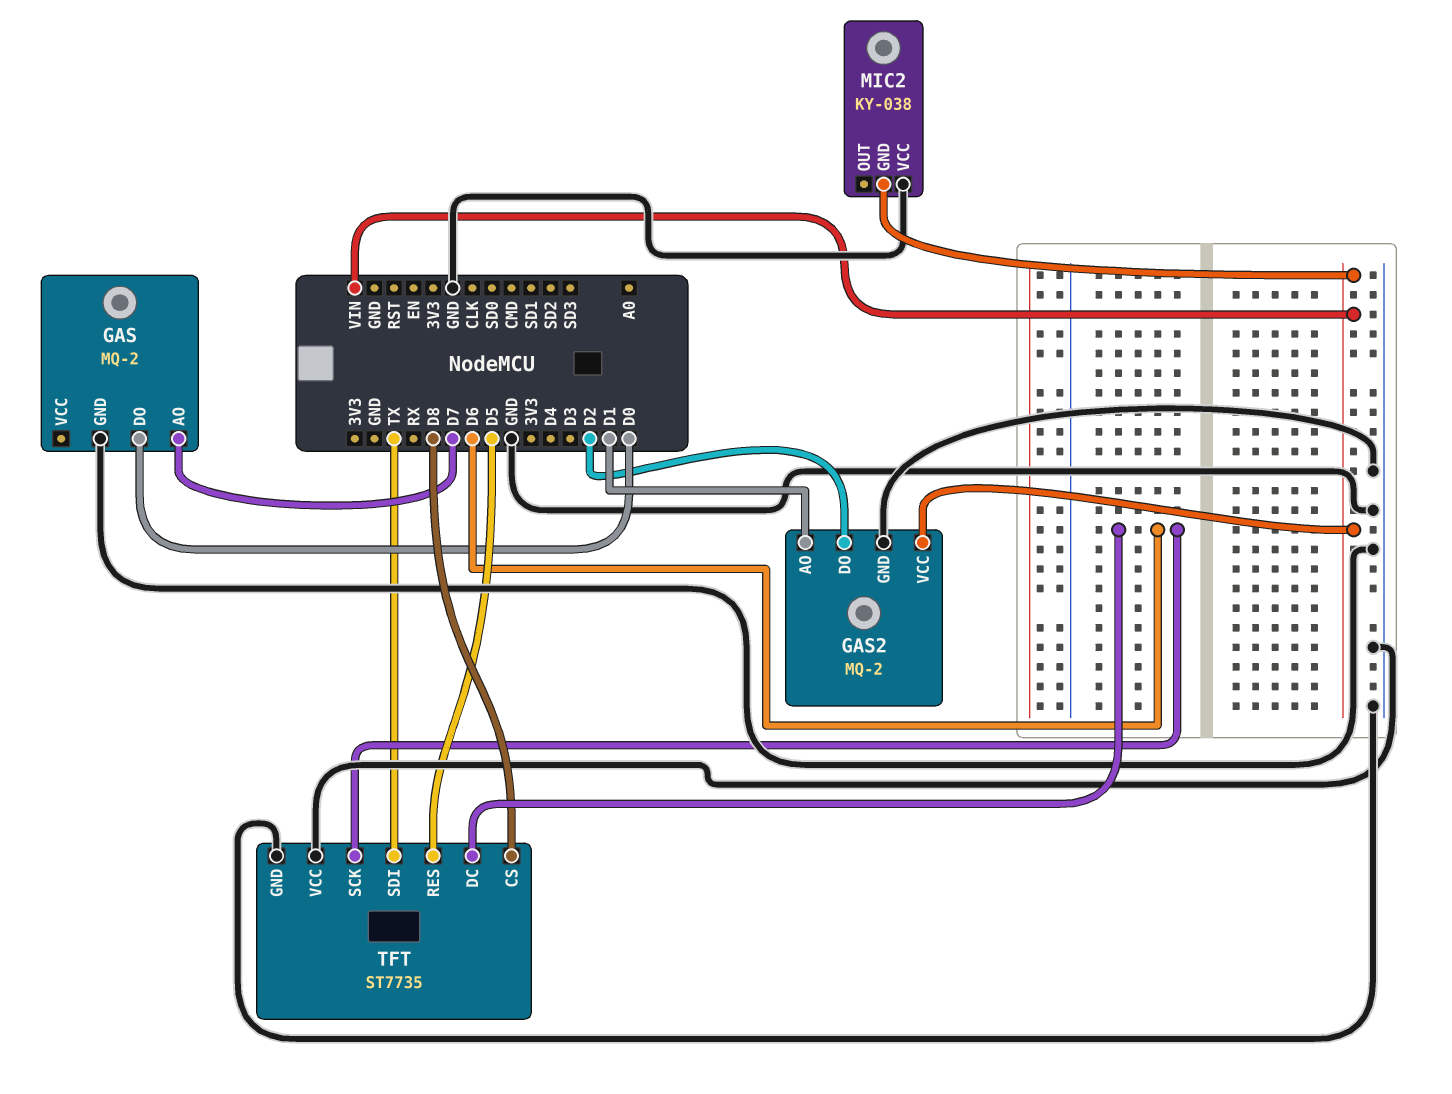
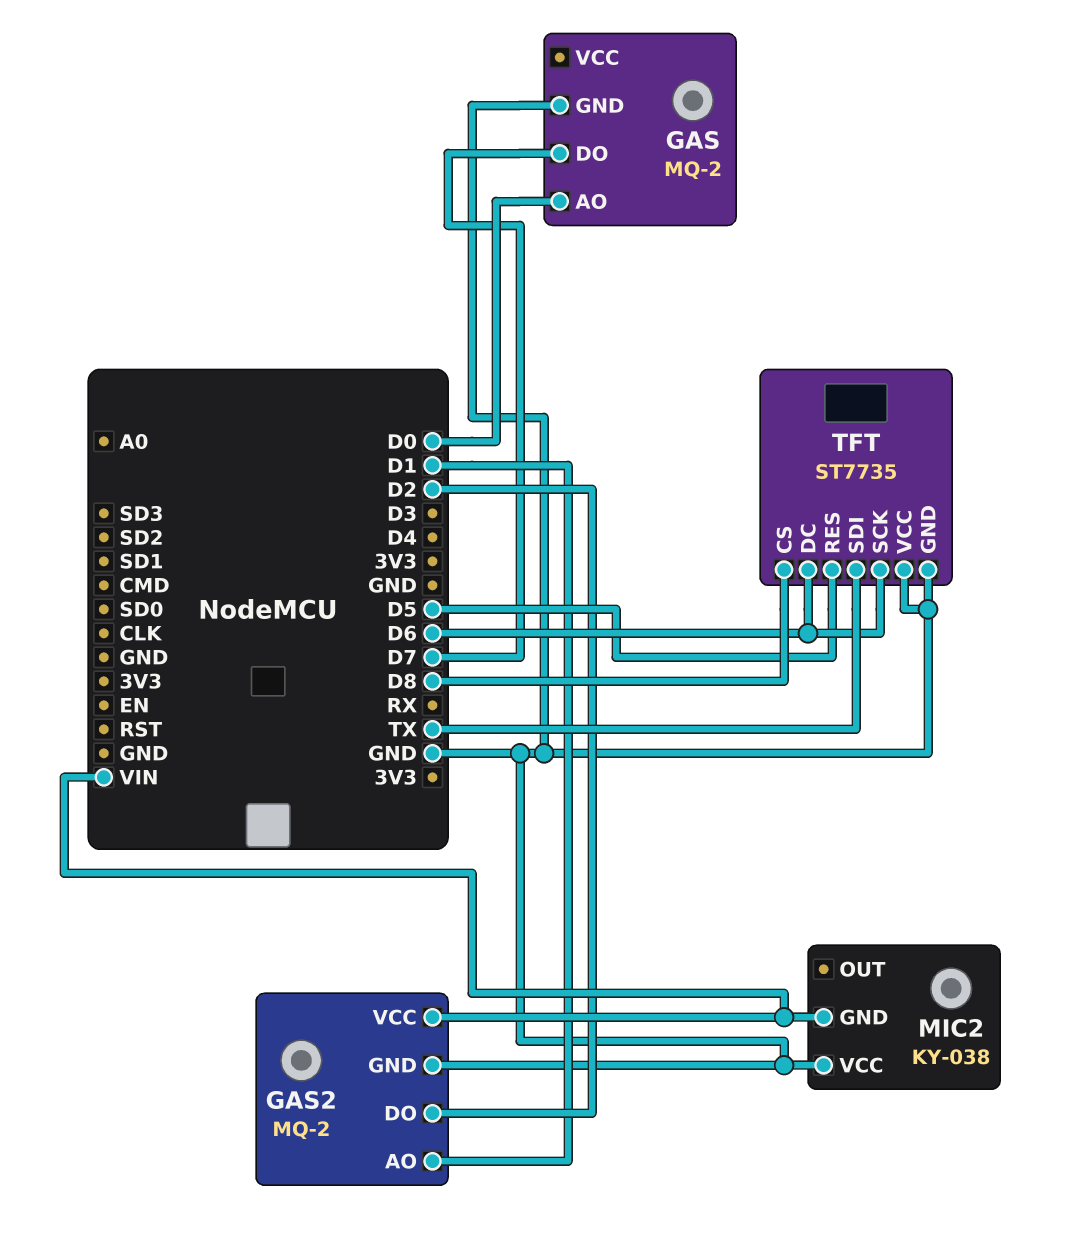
GAS pin AO: D7 -> D0
GAS pin DO: D0 -> D7

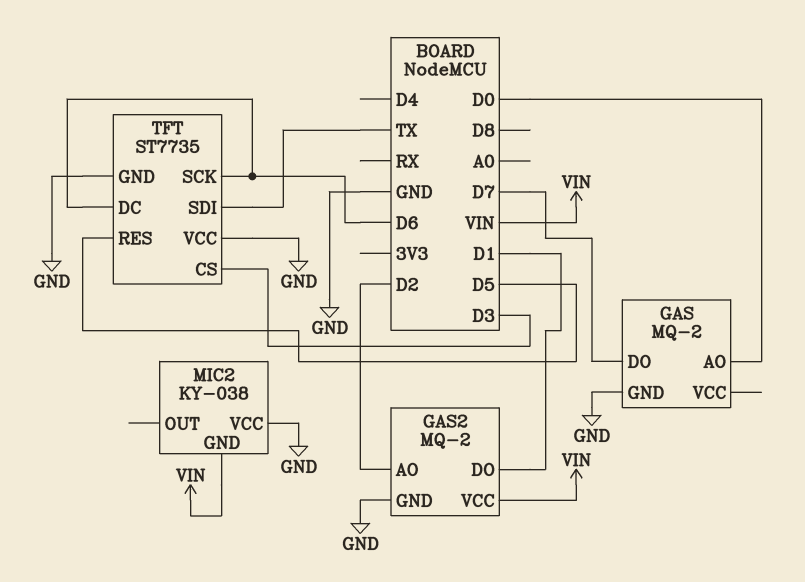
GAS2 pin AO: D1 -> D2
GAS2 pin DO: D2 -> D1
TFT pin CS: D8 -> D3

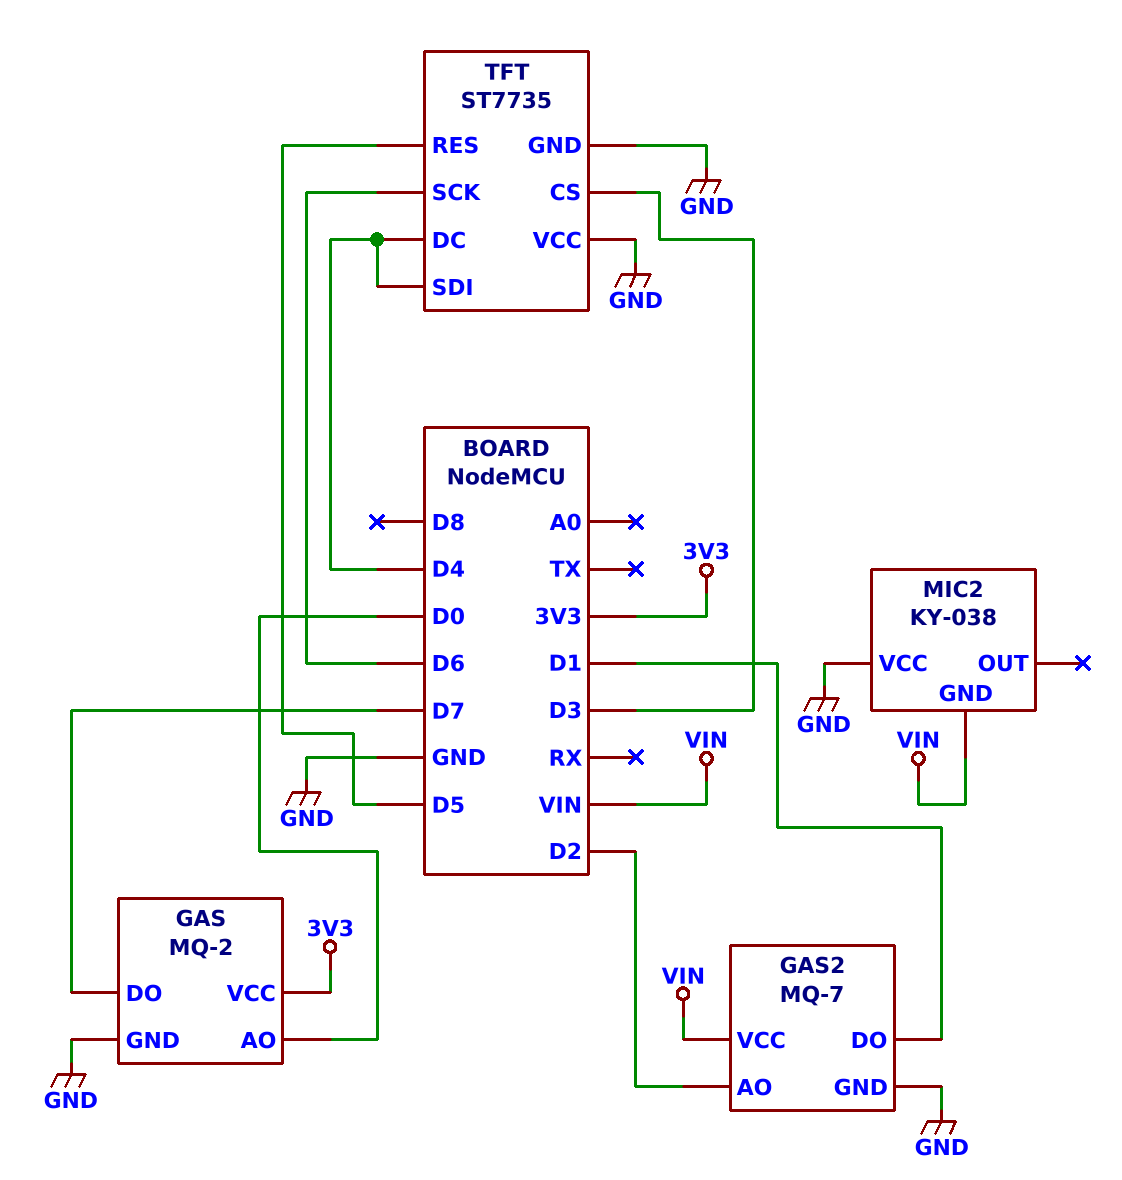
GAS pin VCC: none -> 3V3
GAS2: MQ-2 -> MQ-7
TFT pin DC: D6 -> D4
TFT pin SDI: TX -> D4

